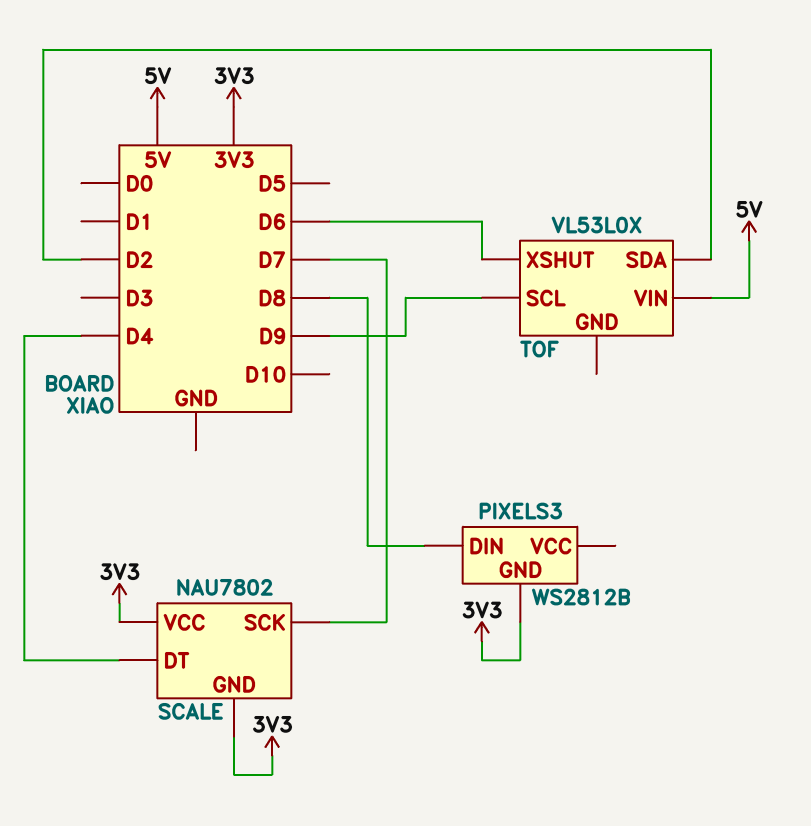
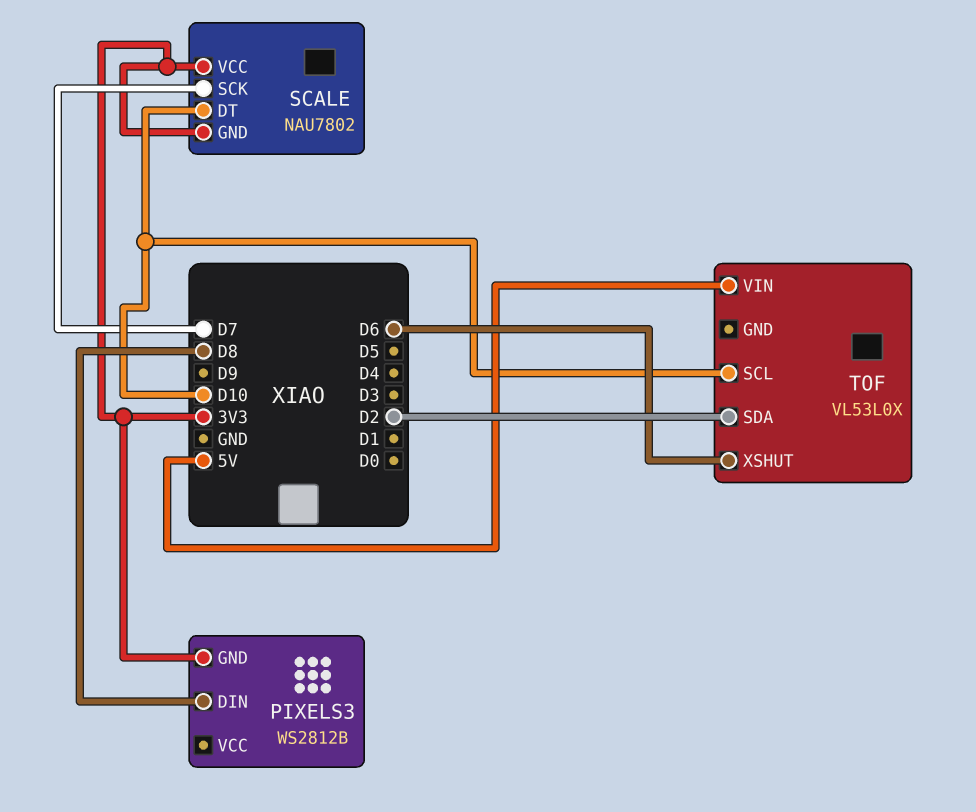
SCALE pin DT: D4 -> D10
TOF pin SCL: D9 -> D10

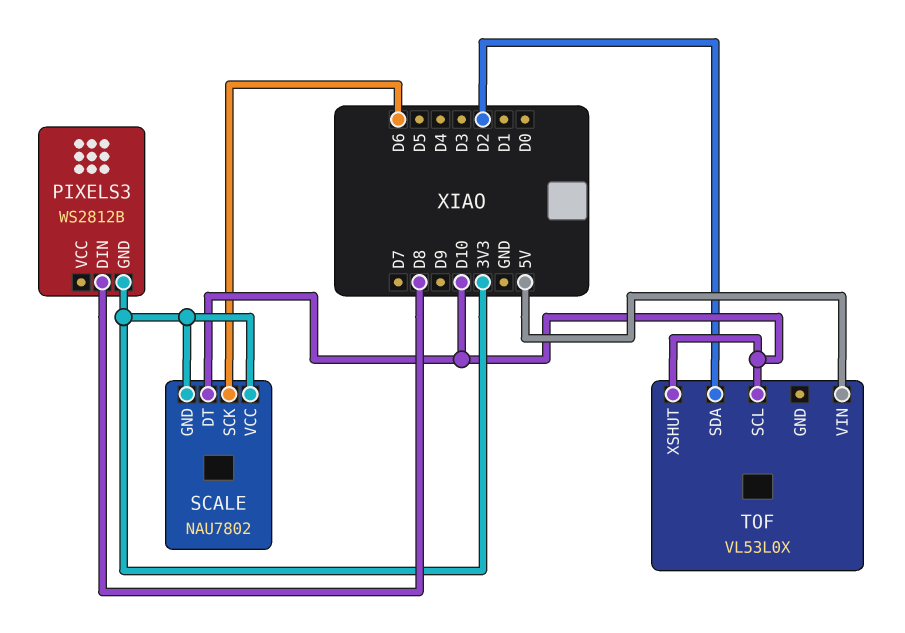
SCALE pin SCK: D7 -> D6
TOF pin XSHUT: D6 -> D10

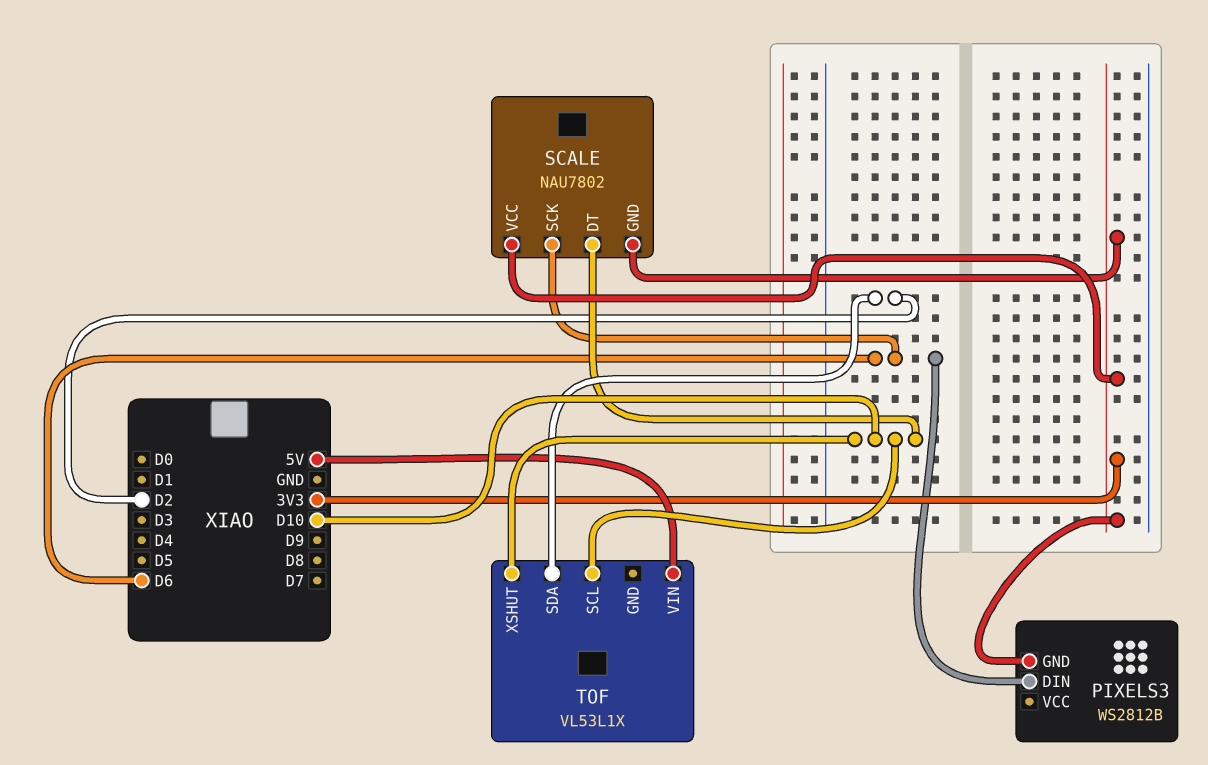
PIXELS3 pin DIN: D8 -> D6
TOF: VL53L0X -> VL53L1X

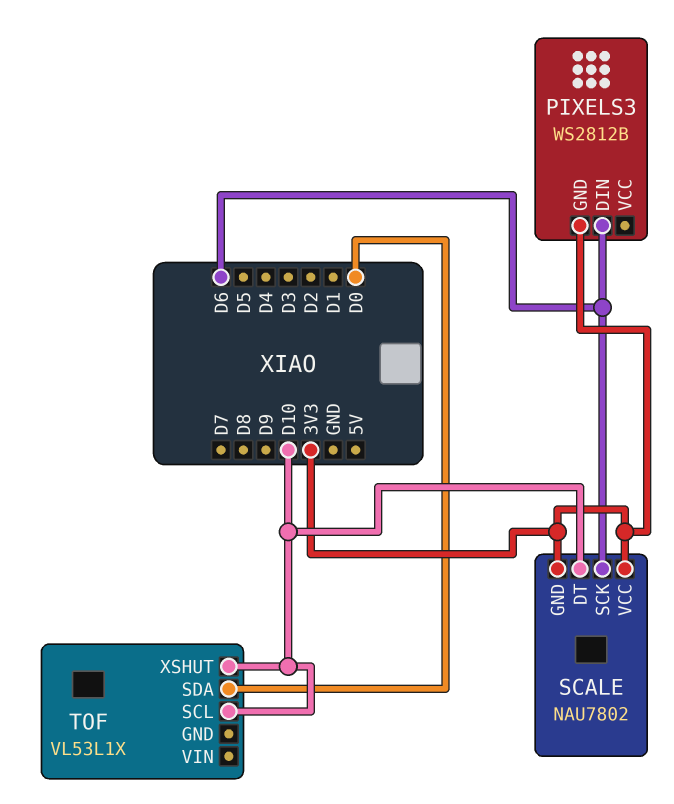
TOF pin SDA: D2 -> D0
TOF pin VIN: 5V -> none

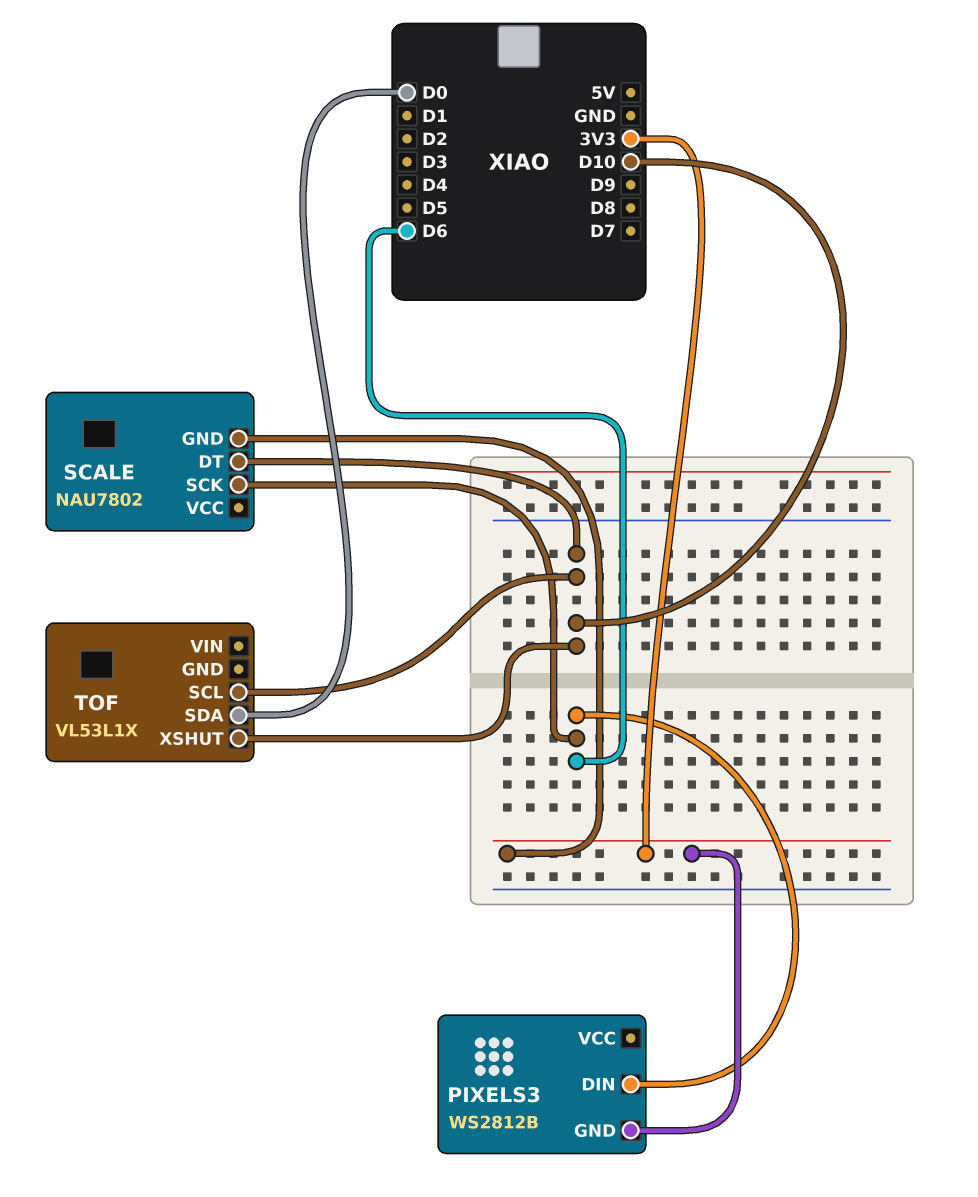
SCALE pin VCC: 3V3 -> none

